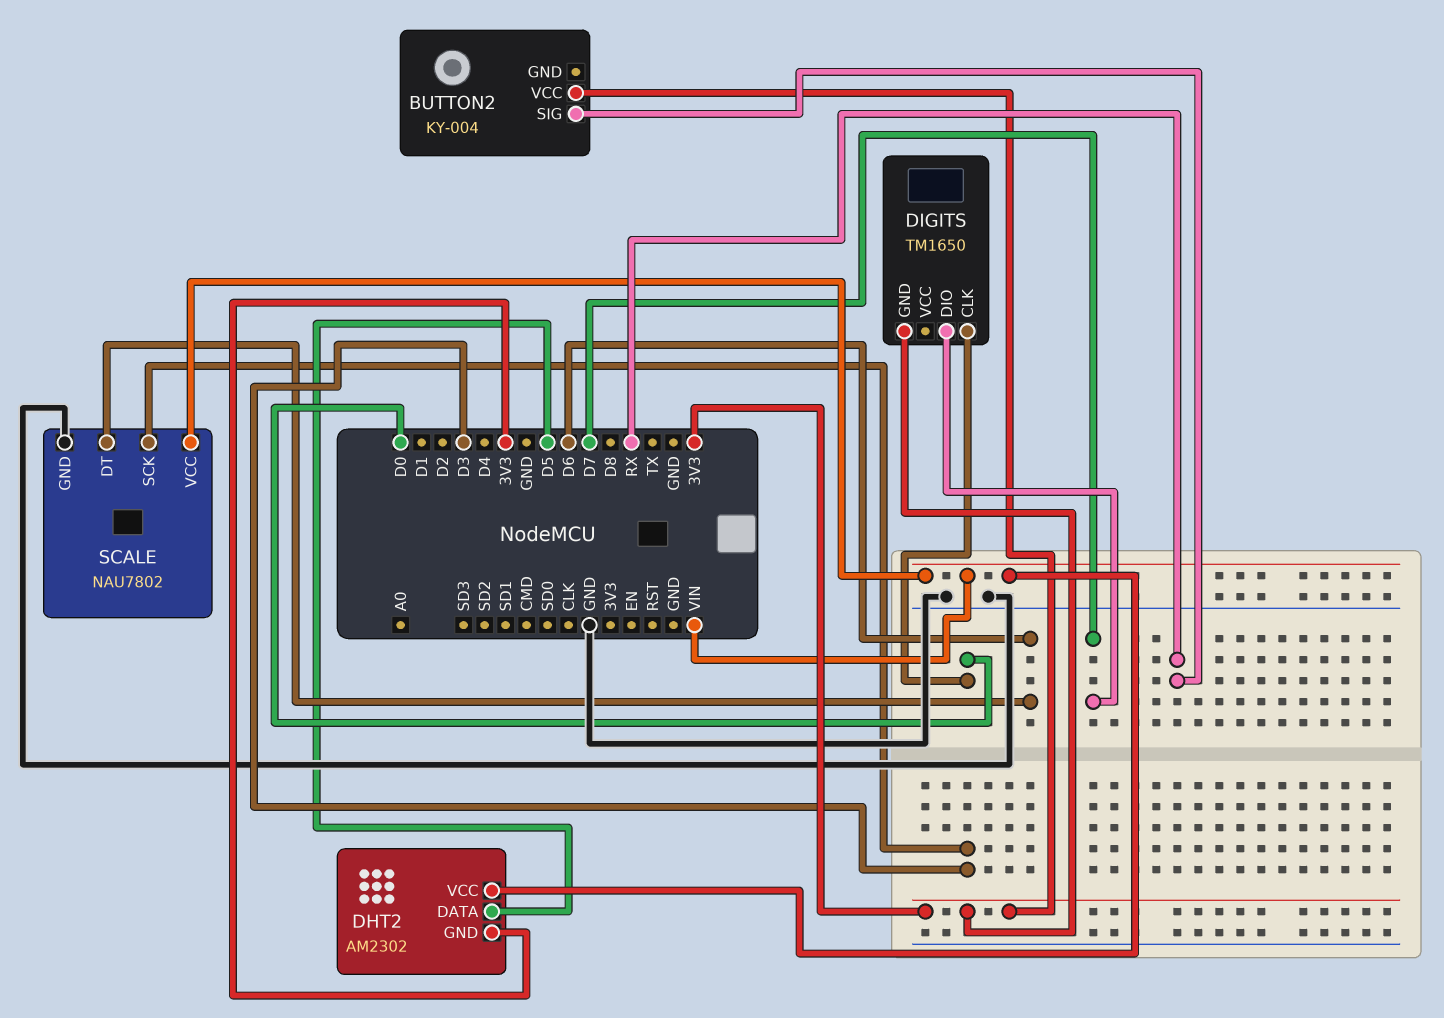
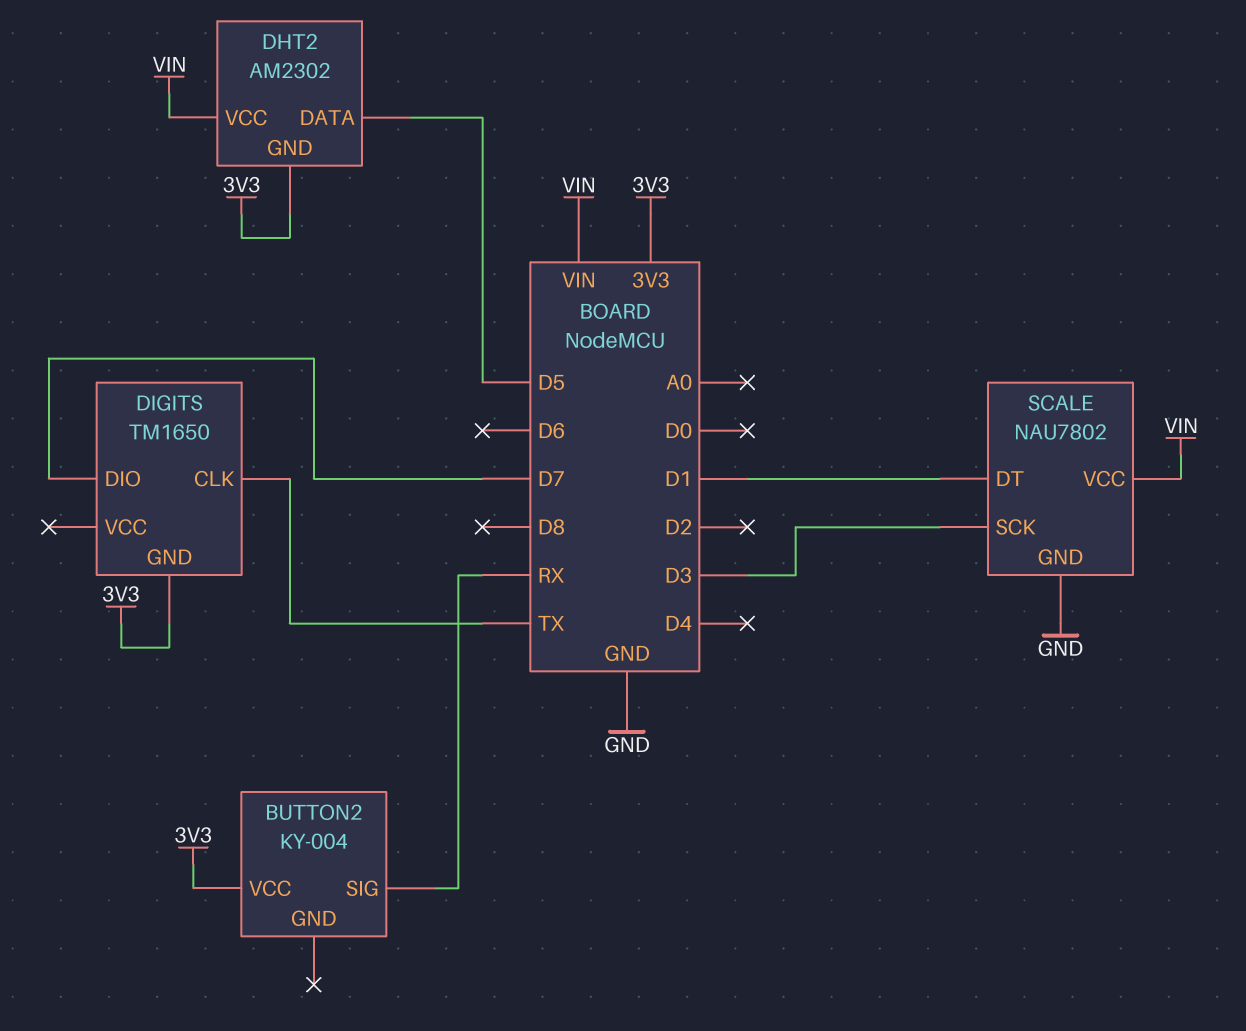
DIGITS pin CLK: D0 -> TX
SCALE pin DT: D6 -> D1

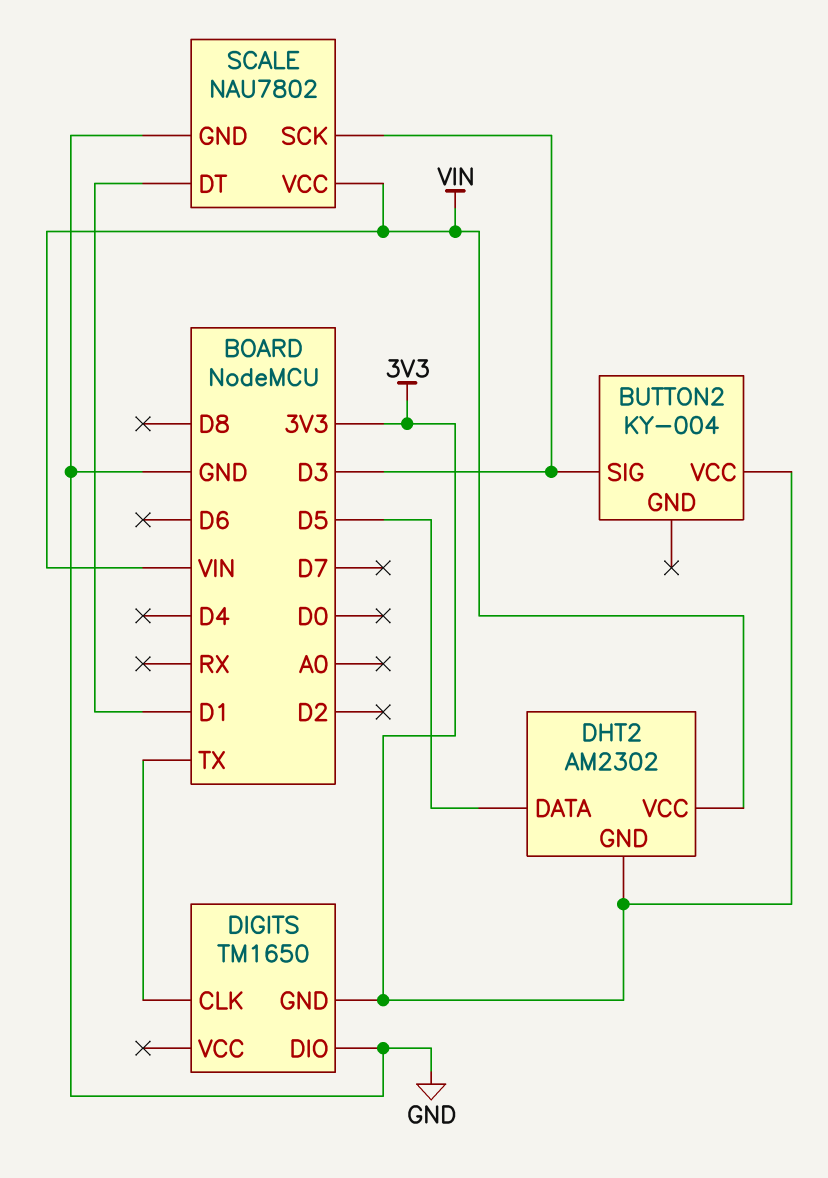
BUTTON2 pin SIG: RX -> D3
DIGITS pin DIO: D7 -> GND

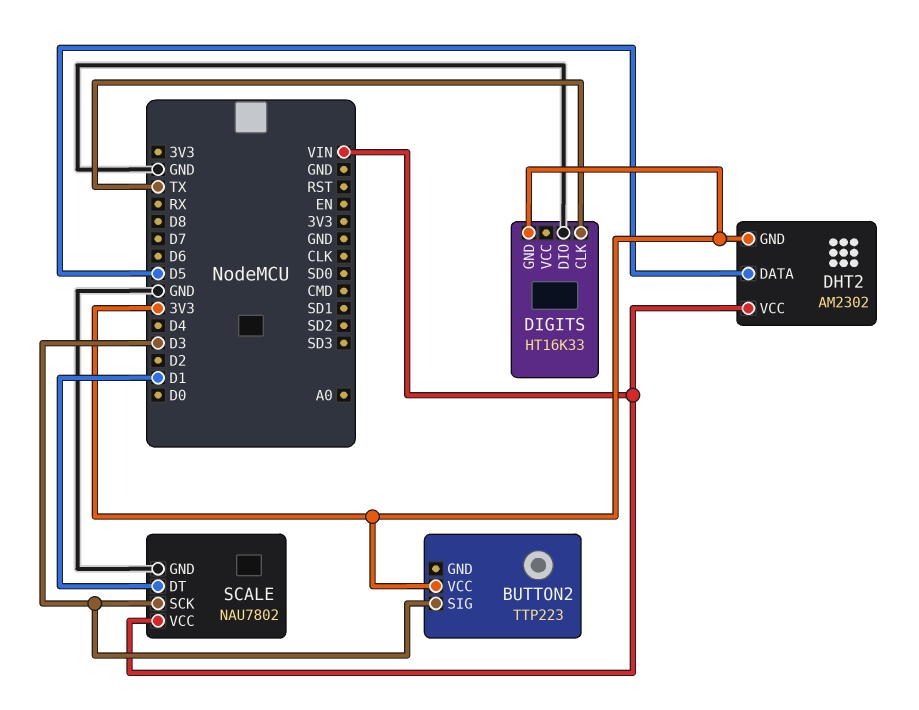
BUTTON2: KY-004 -> TTP223
DIGITS: TM1650 -> HT16K33

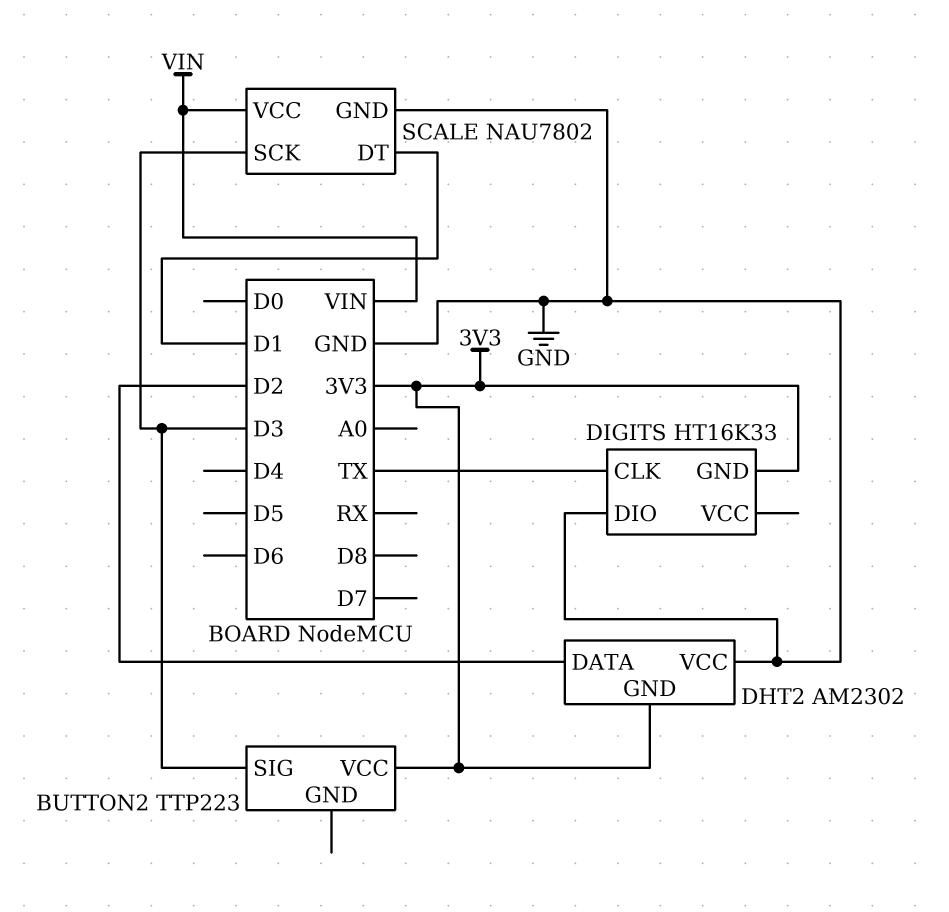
DHT2 pin DATA: D5 -> D2
DHT2 pin VCC: VIN -> GND

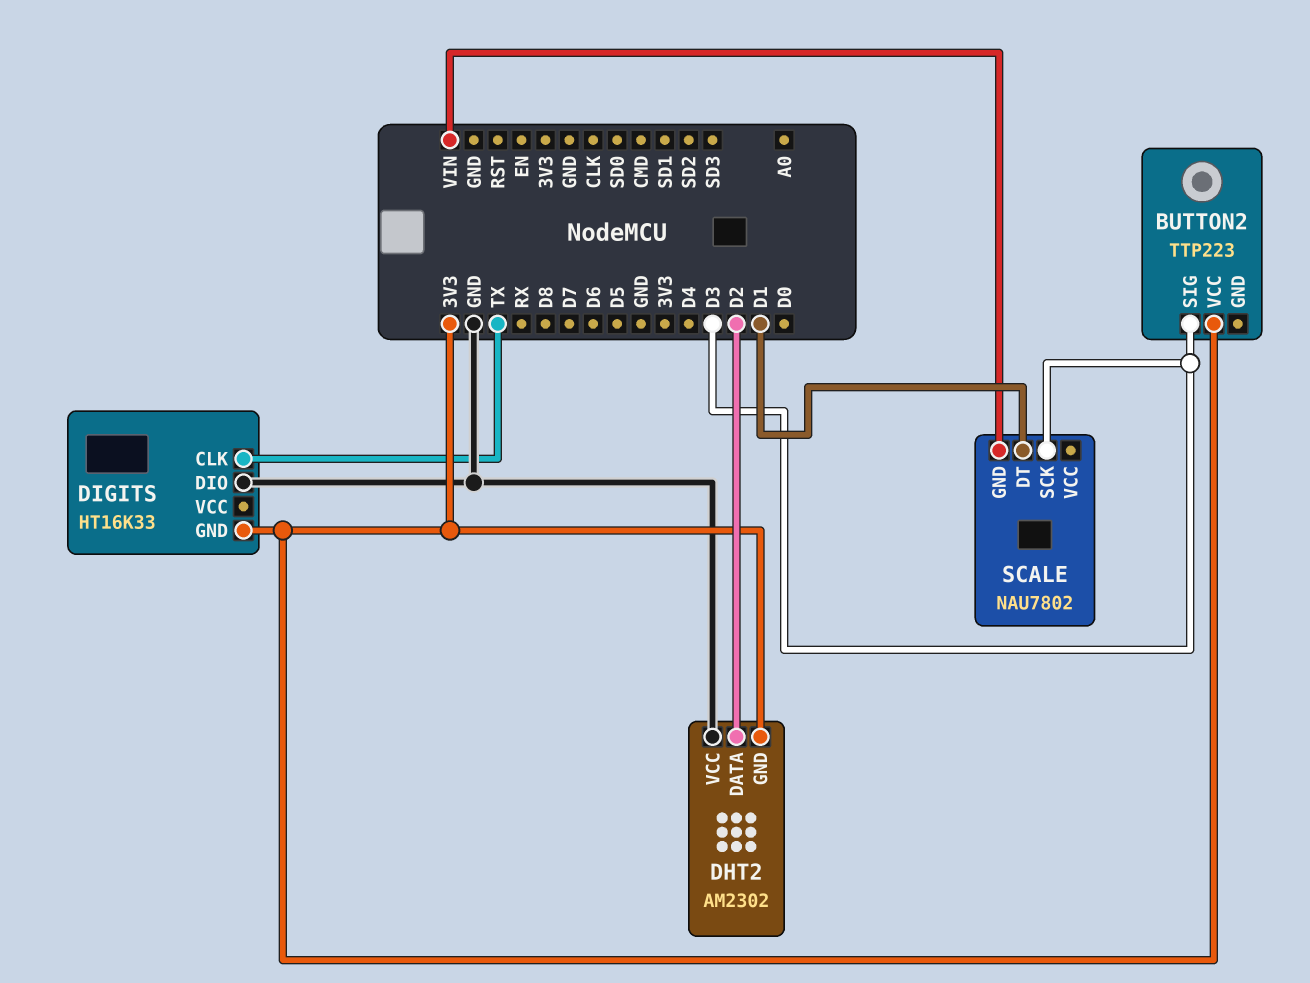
SCALE pin GND: GND -> VIN
SCALE pin VCC: VIN -> none

